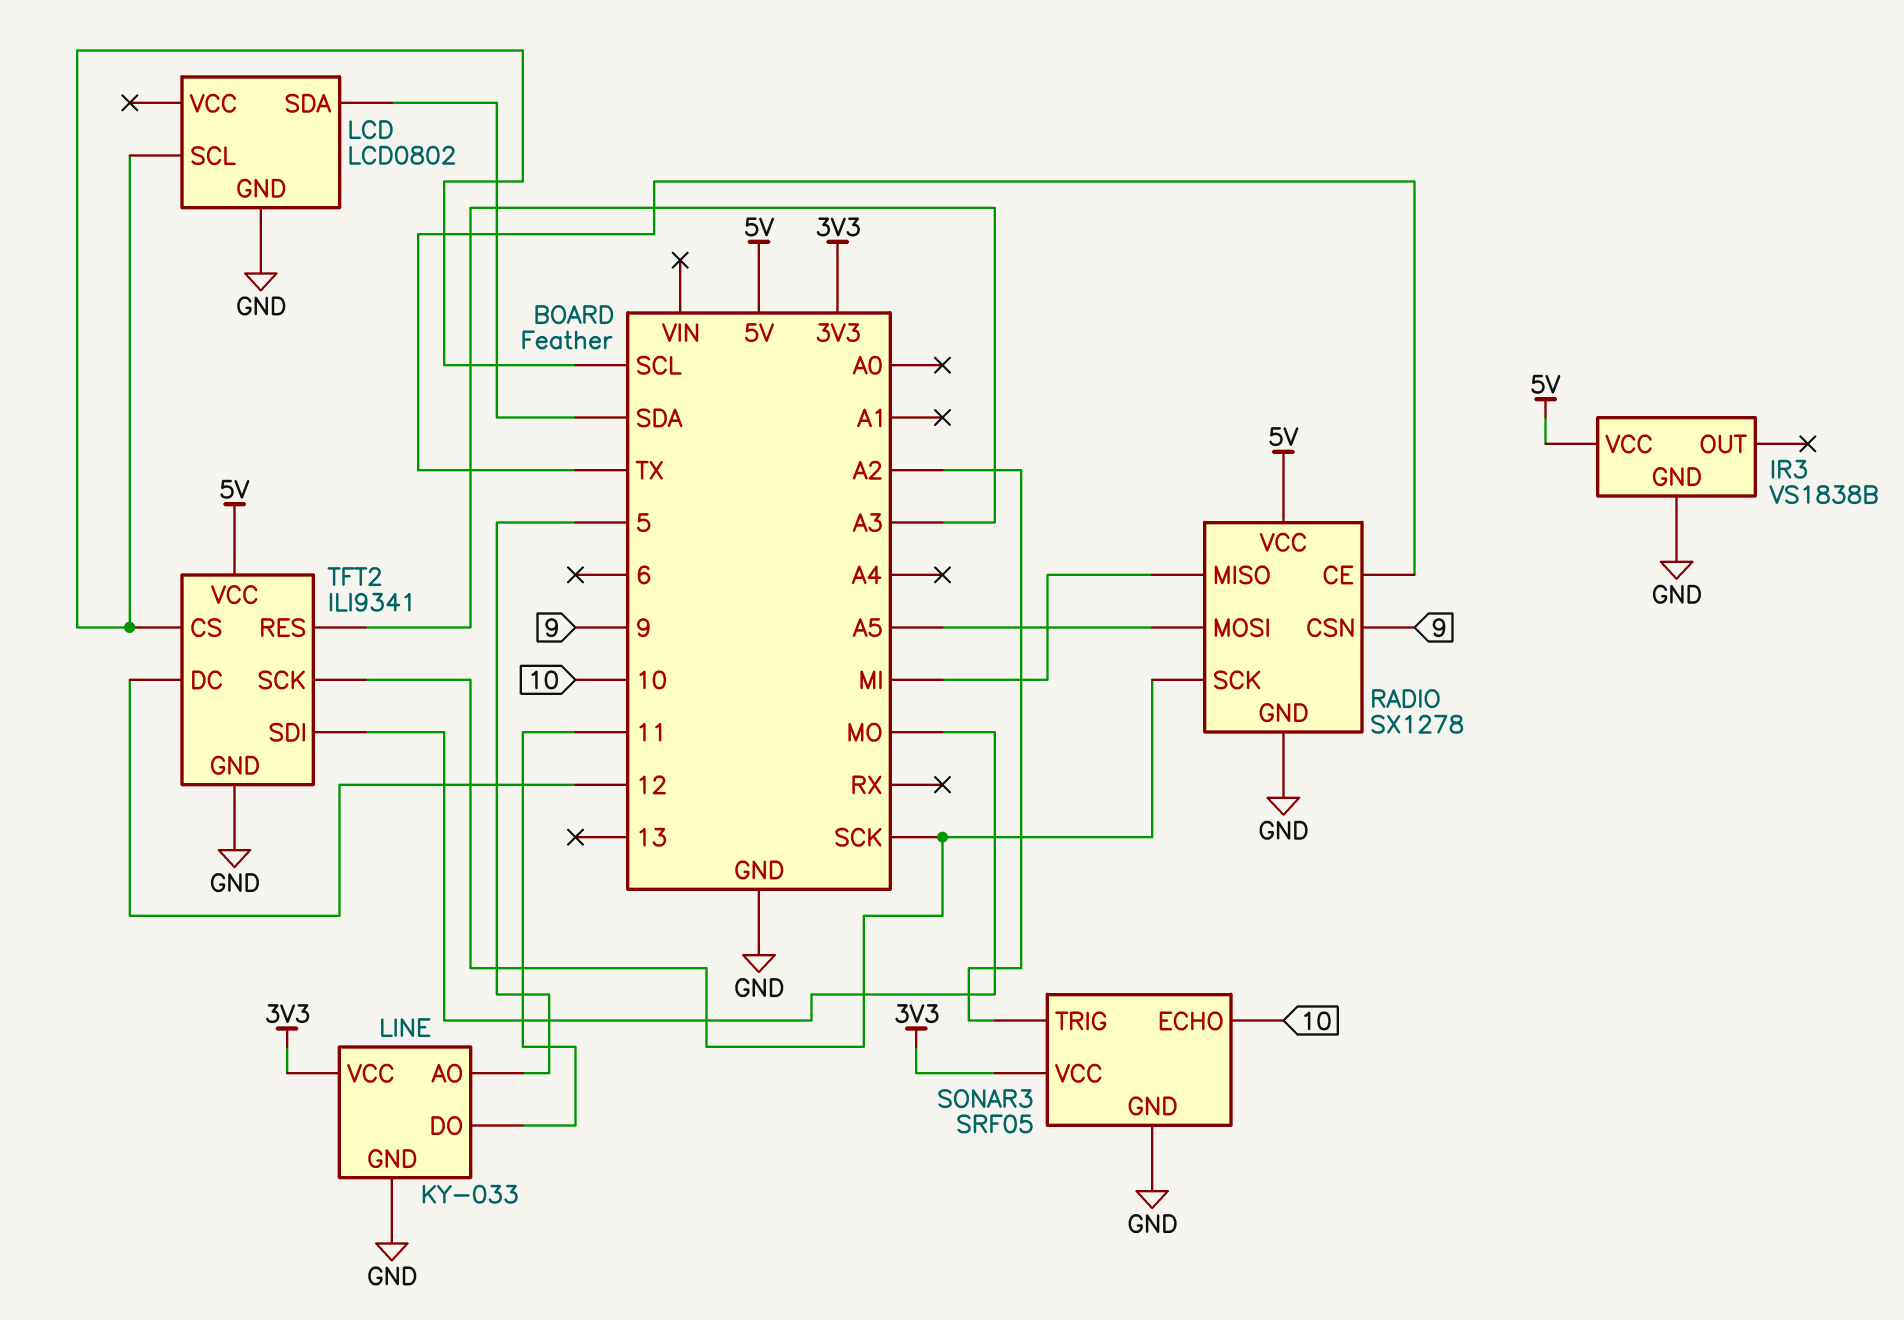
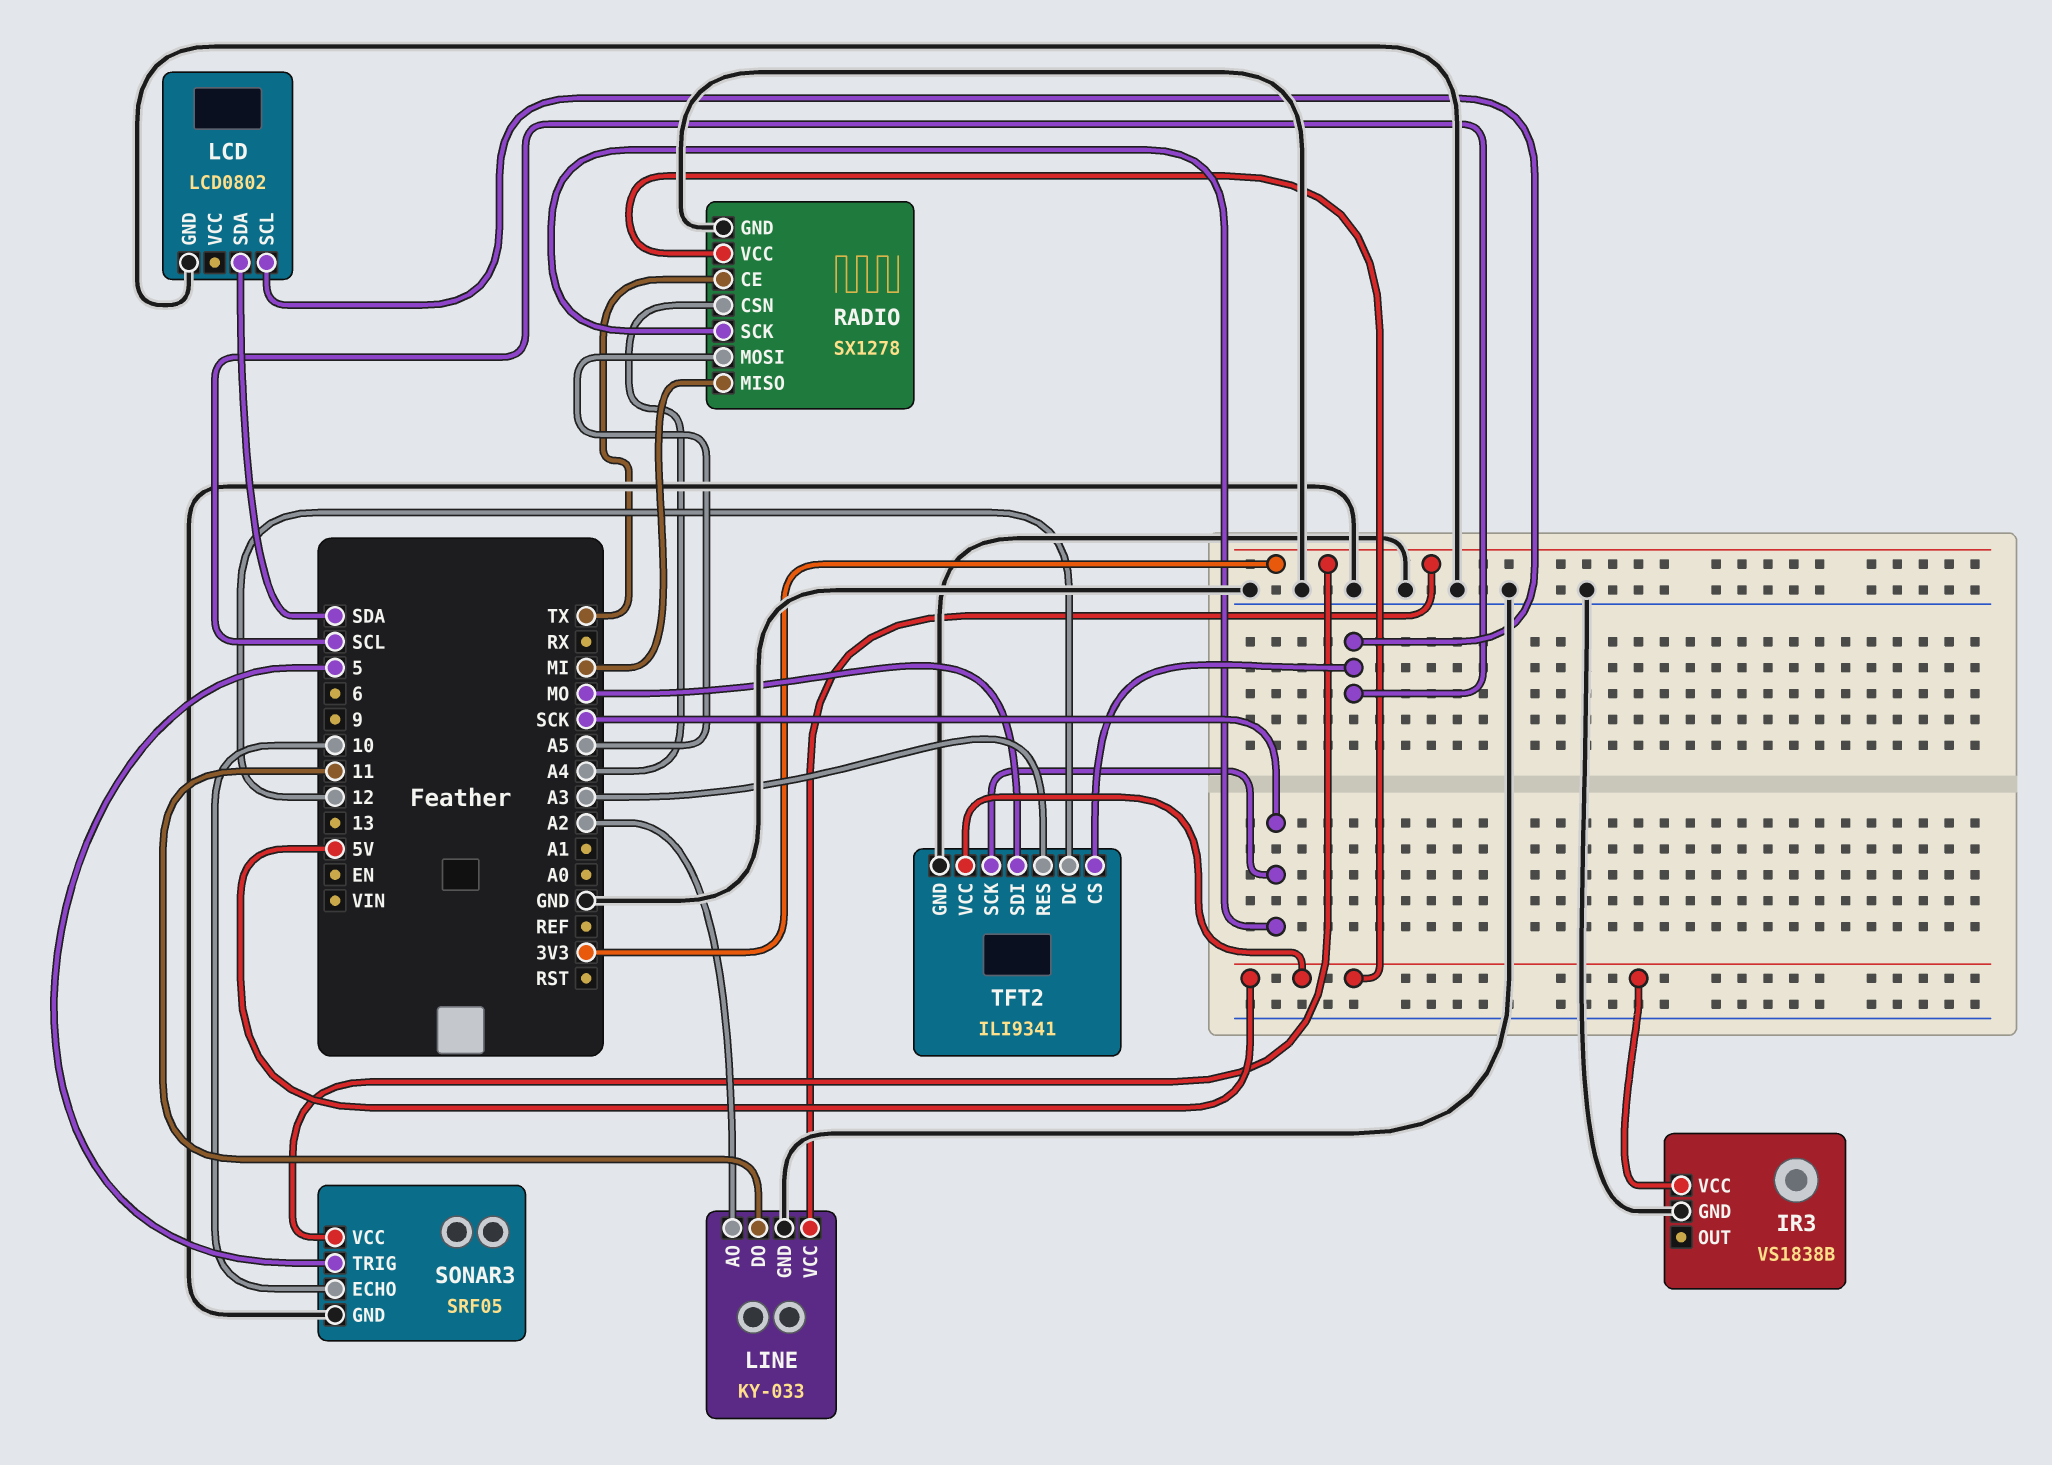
LINE pin AO: 5 -> A2
RADIO pin CSN: 9 -> A4
SONAR3 pin TRIG: A2 -> 5

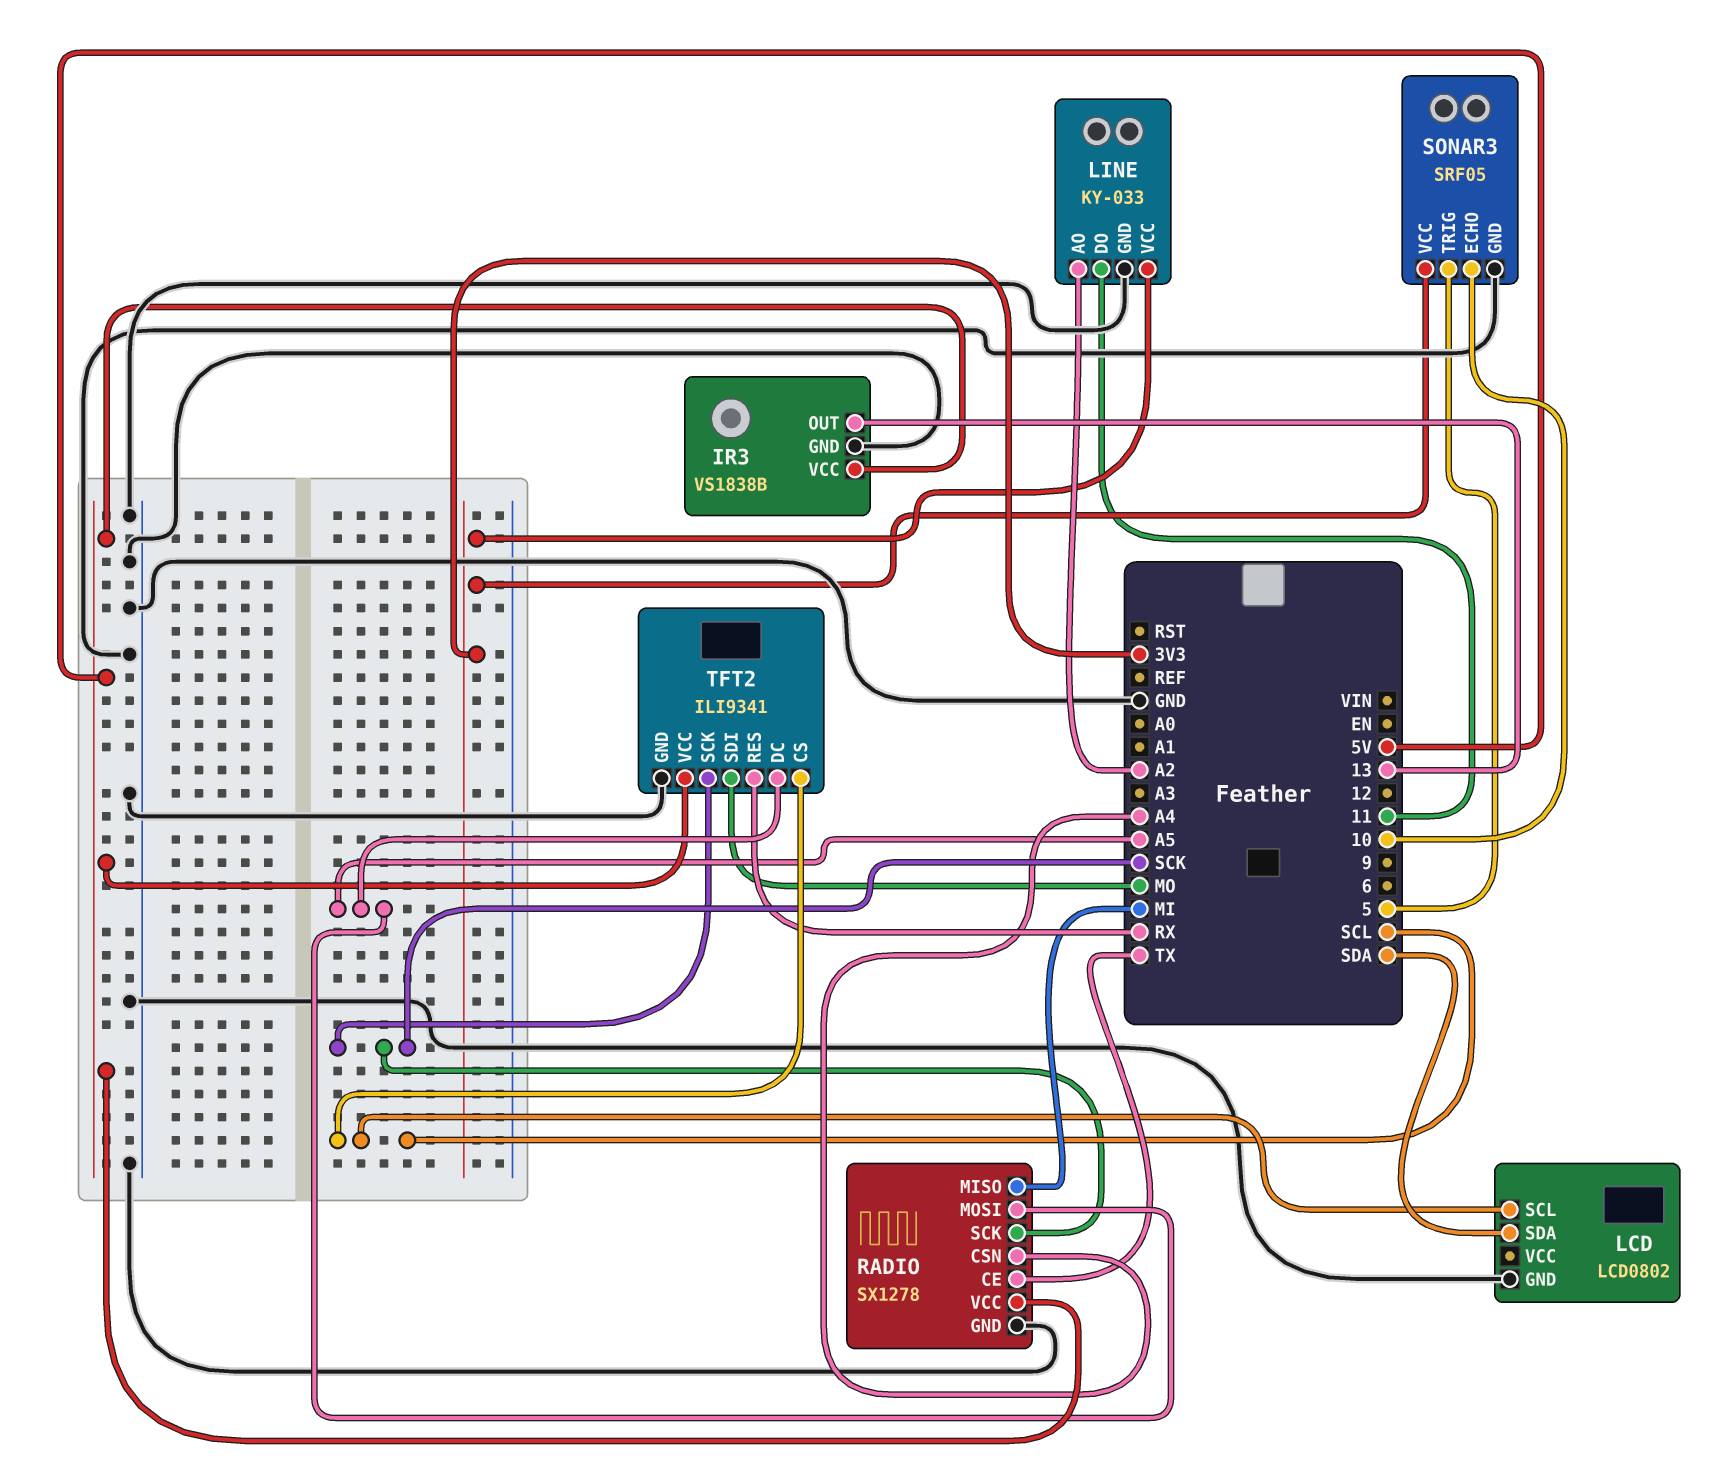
IR3 pin OUT: none -> 13
TFT2 pin DC: 12 -> A5
TFT2 pin RES: A3 -> RX

